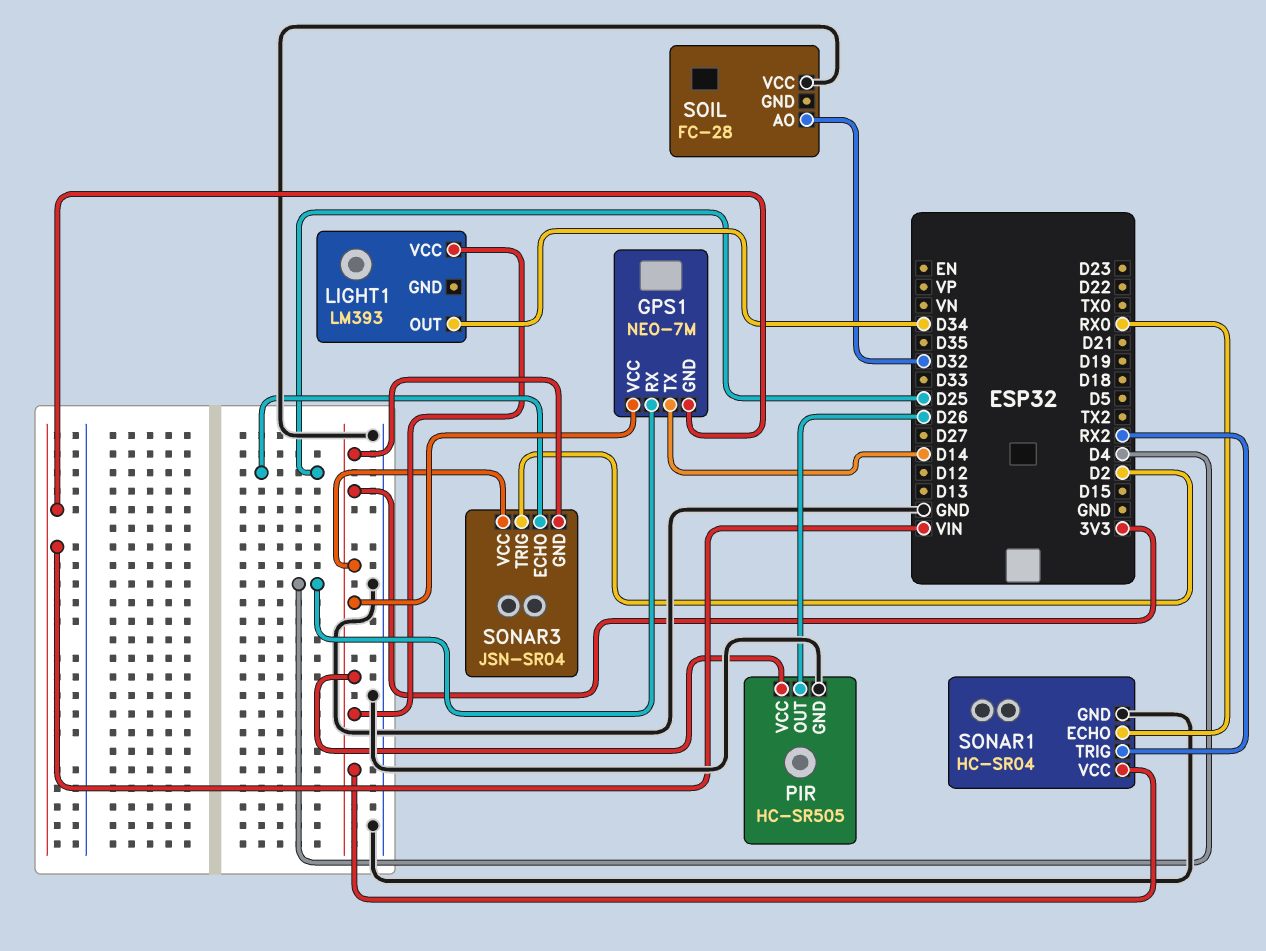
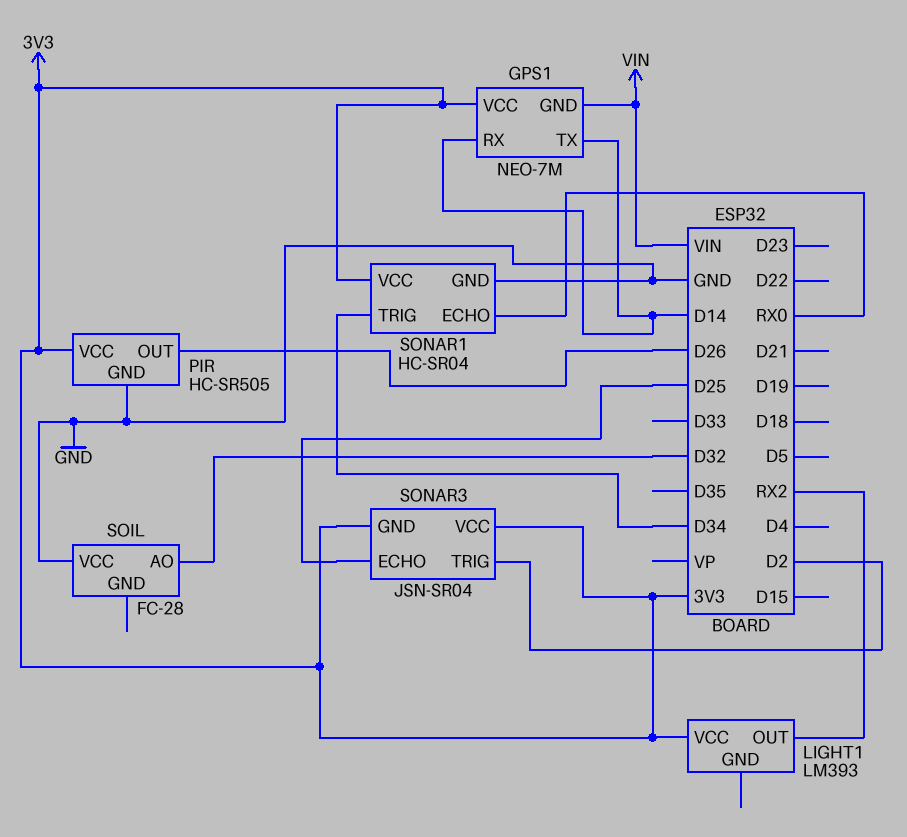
GPS1 pin RX: D4 -> D14
LIGHT1 pin OUT: D34 -> RX2
SONAR1 pin TRIG: RX2 -> D34

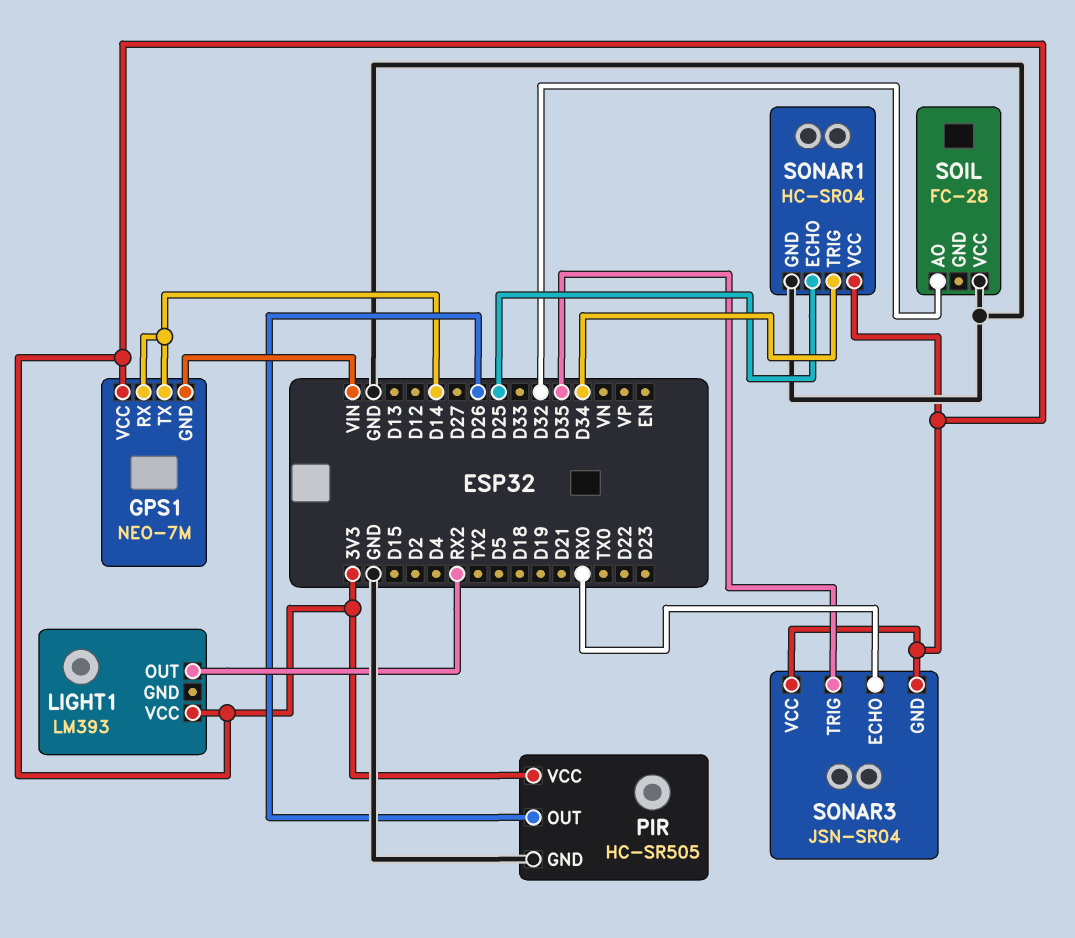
SONAR1 pin ECHO: RX0 -> D25
SONAR3 pin ECHO: D25 -> RX0
SONAR3 pin TRIG: D2 -> D35

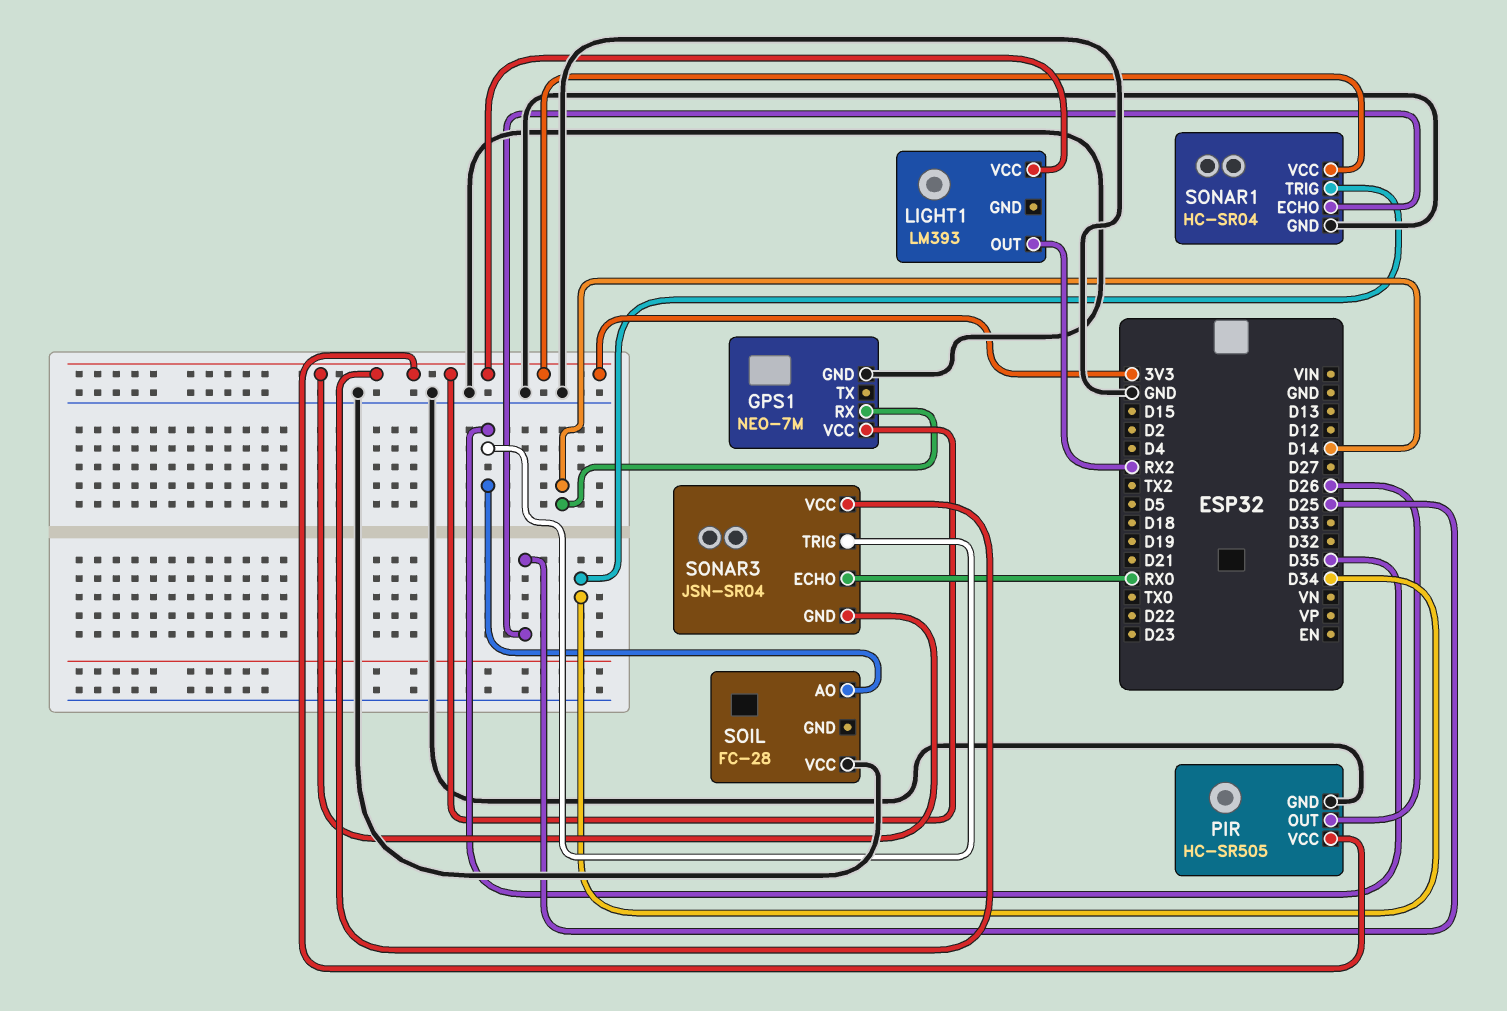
GPS1 pin GND: VIN -> GND
GPS1 pin TX: D14 -> none
SOIL pin AO: D32 -> D35

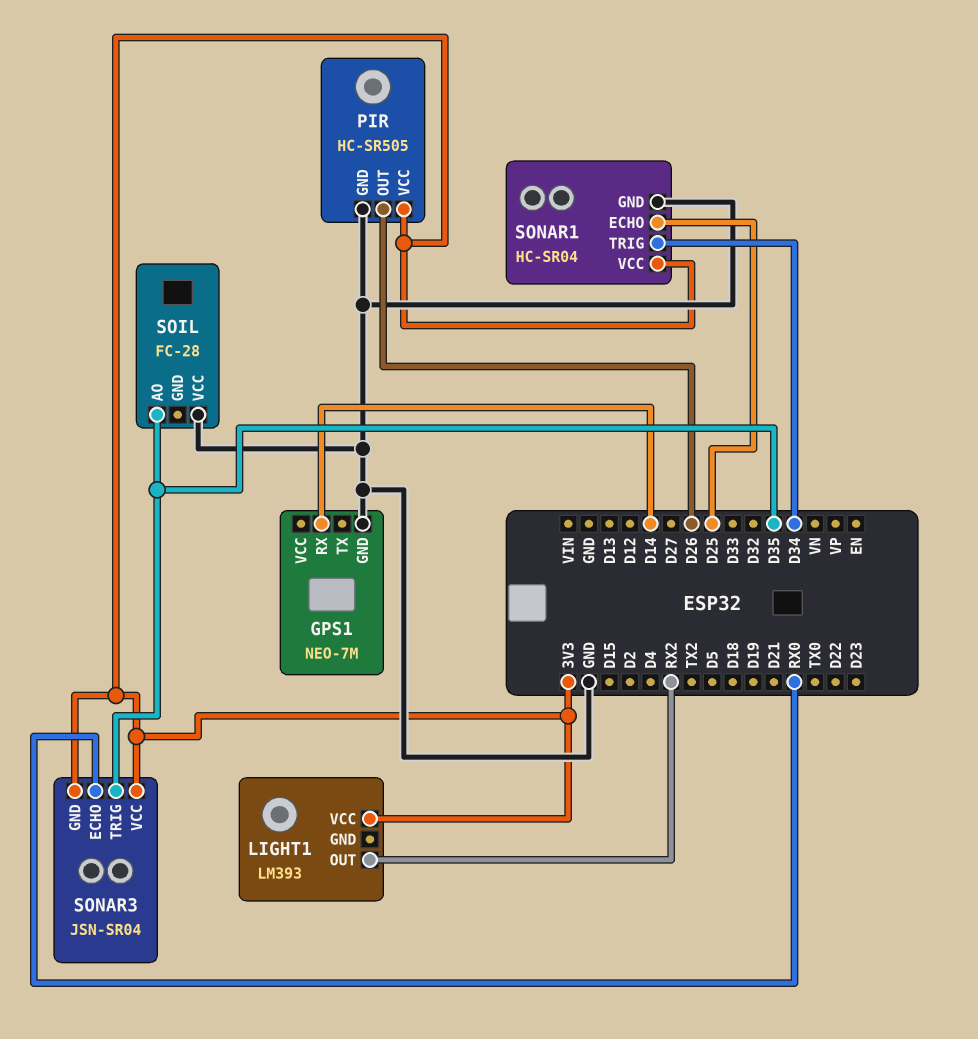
GPS1 pin VCC: 3V3 -> none

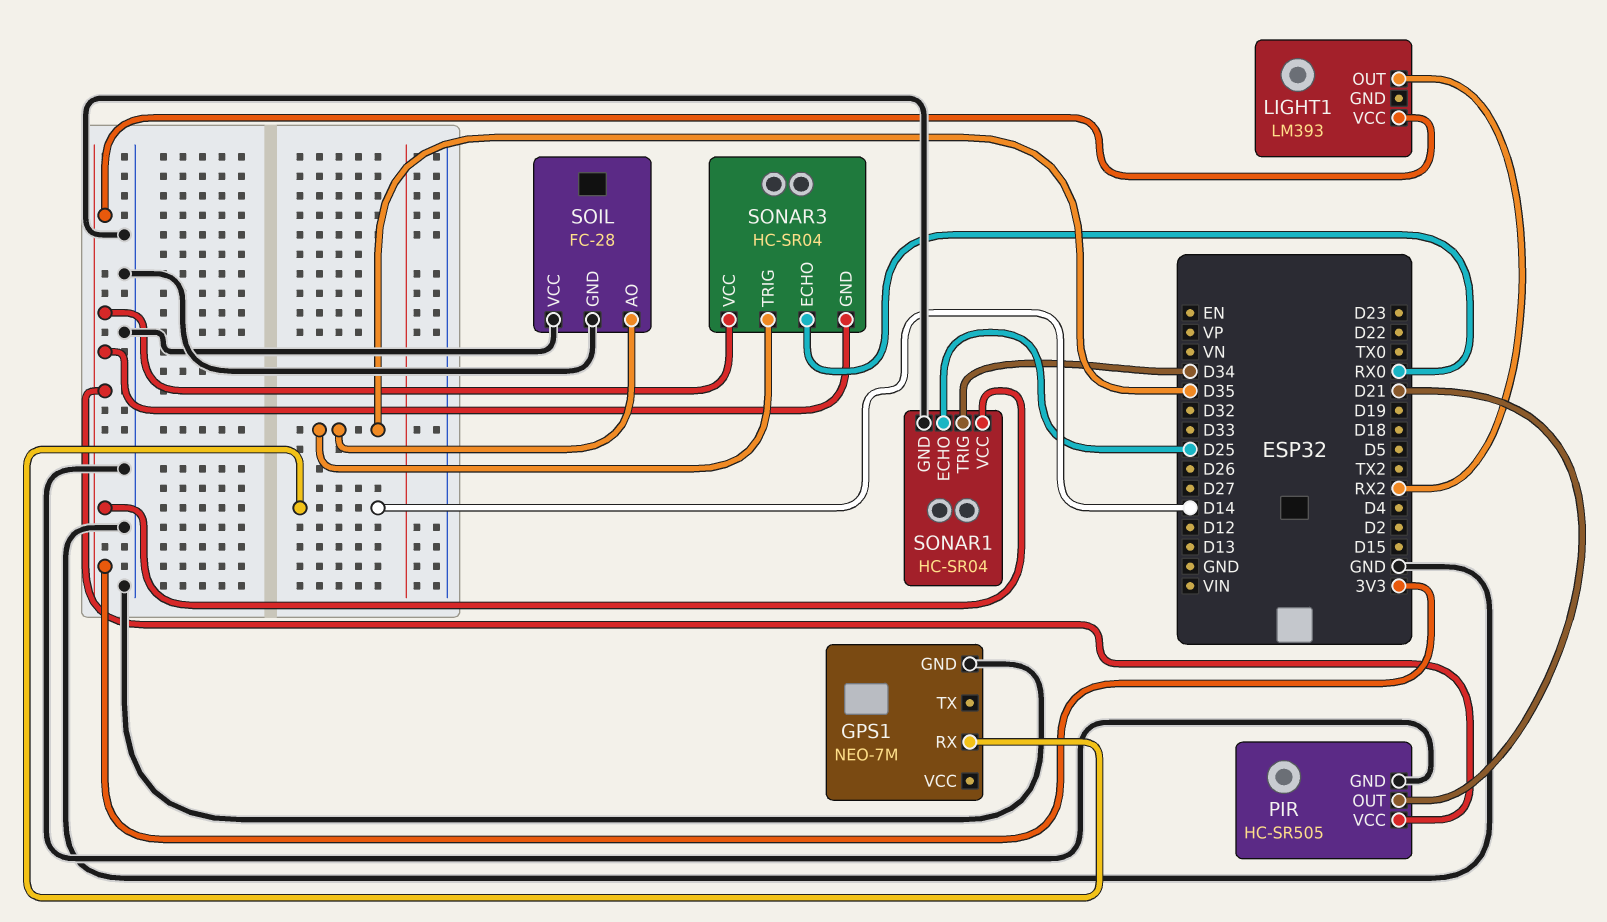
PIR pin OUT: D26 -> D21
SOIL pin GND: none -> GND
SONAR3: JSN-SR04 -> HC-SR04

